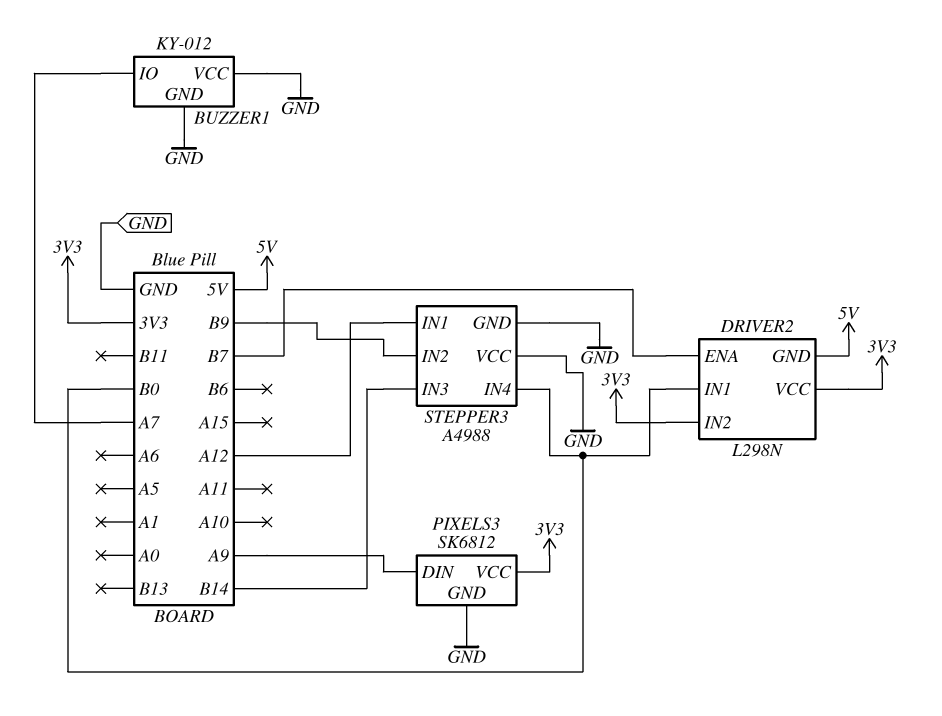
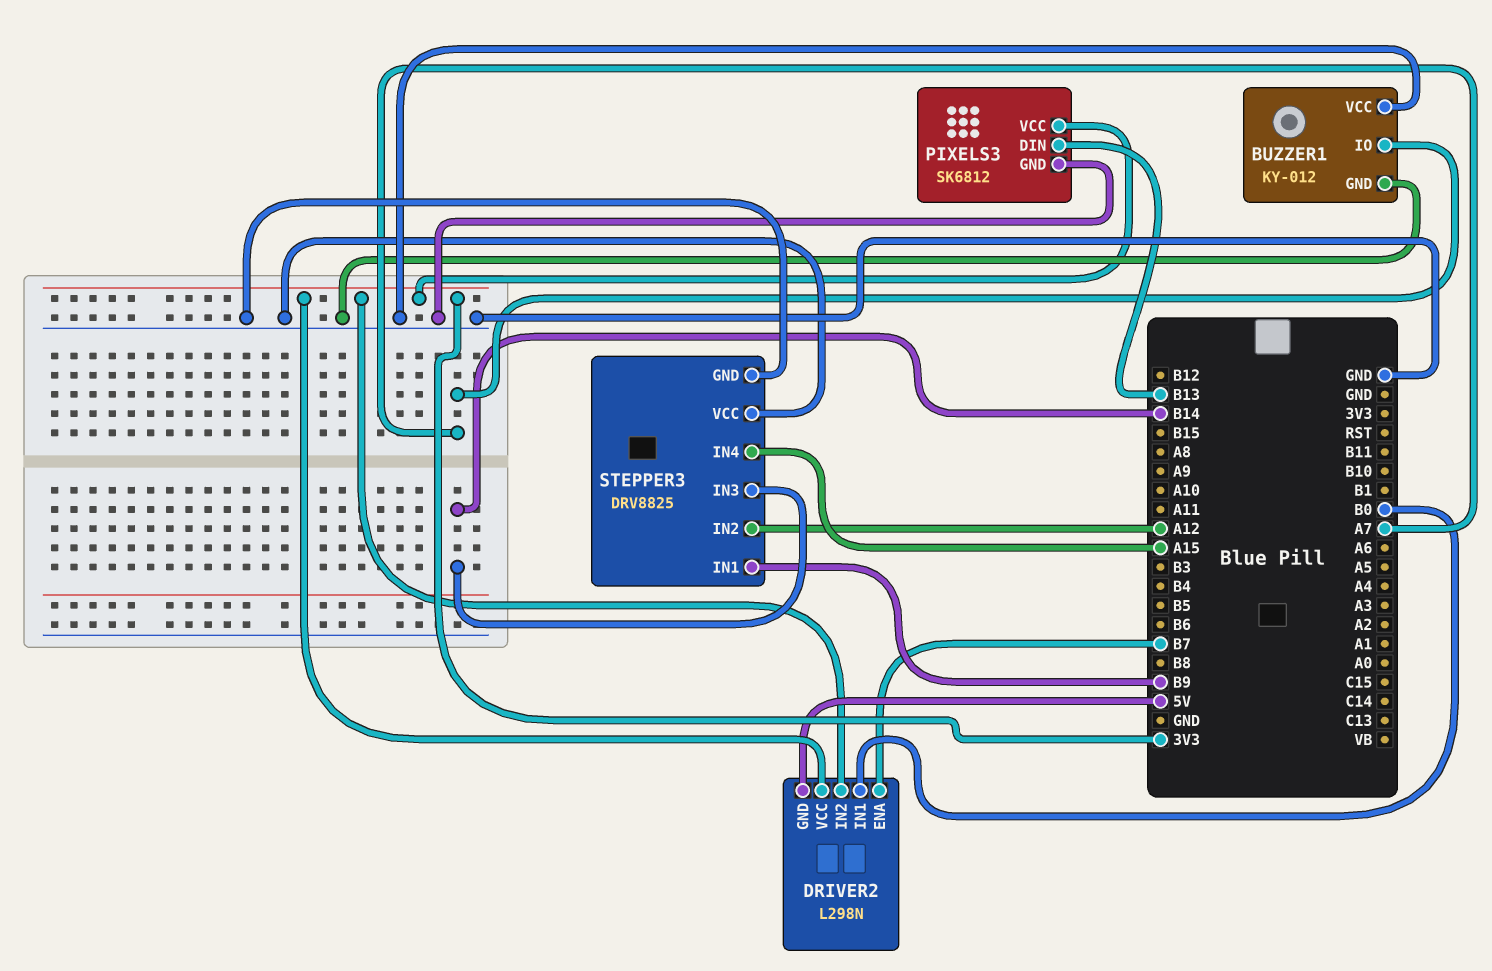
PIXELS3 pin DIN: A9 -> B13
STEPPER3: A4988 -> DRV8825
STEPPER3 pin IN1: A12 -> B9
STEPPER3 pin IN2: B9 -> A12
STEPPER3 pin IN4: B0 -> A15

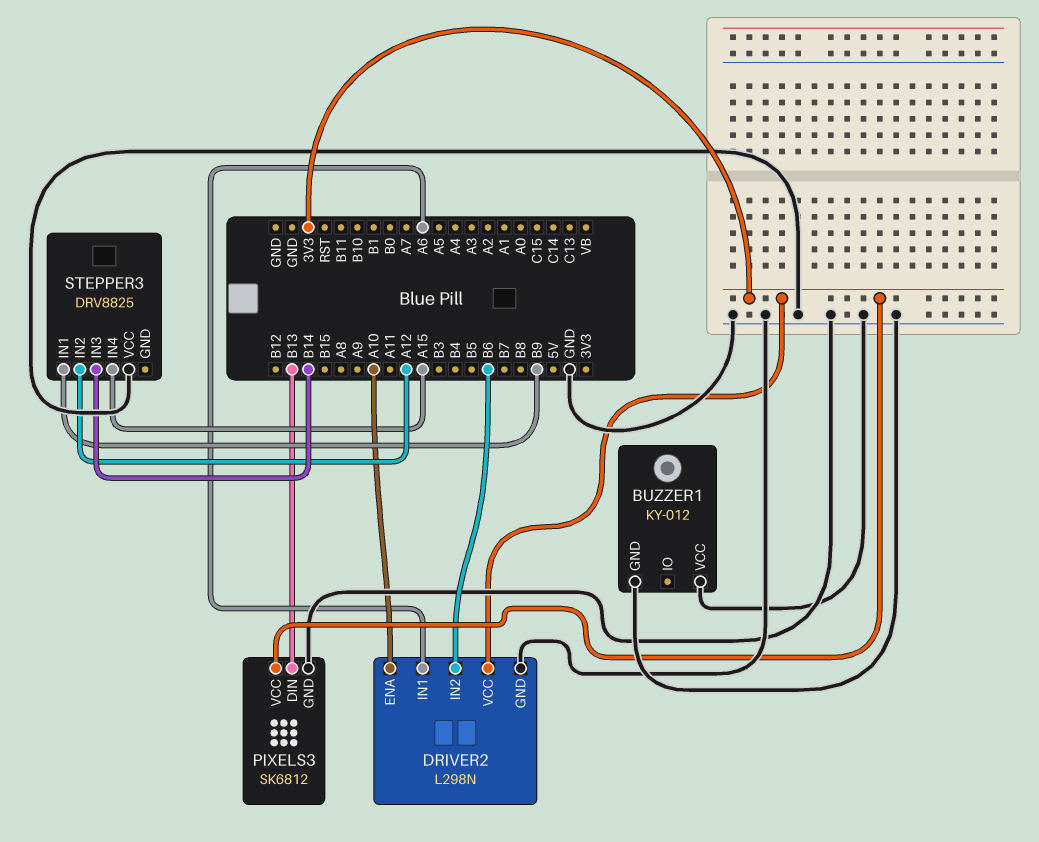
BUZZER1 pin IO: A7 -> none
DRIVER2 pin ENA: B7 -> A10
DRIVER2 pin GND: 5V -> GND
DRIVER2 pin IN1: B0 -> A6
DRIVER2 pin IN2: 3V3 -> B6
STEPPER3 pin GND: GND -> none

